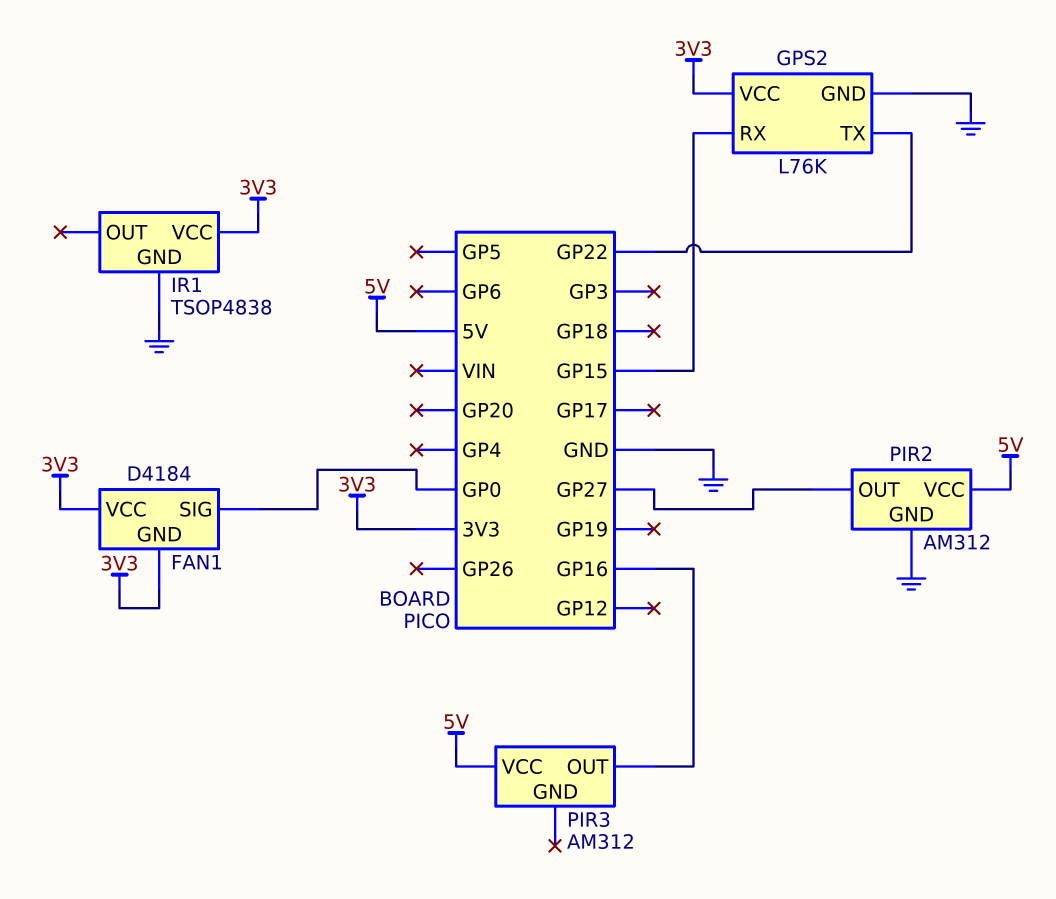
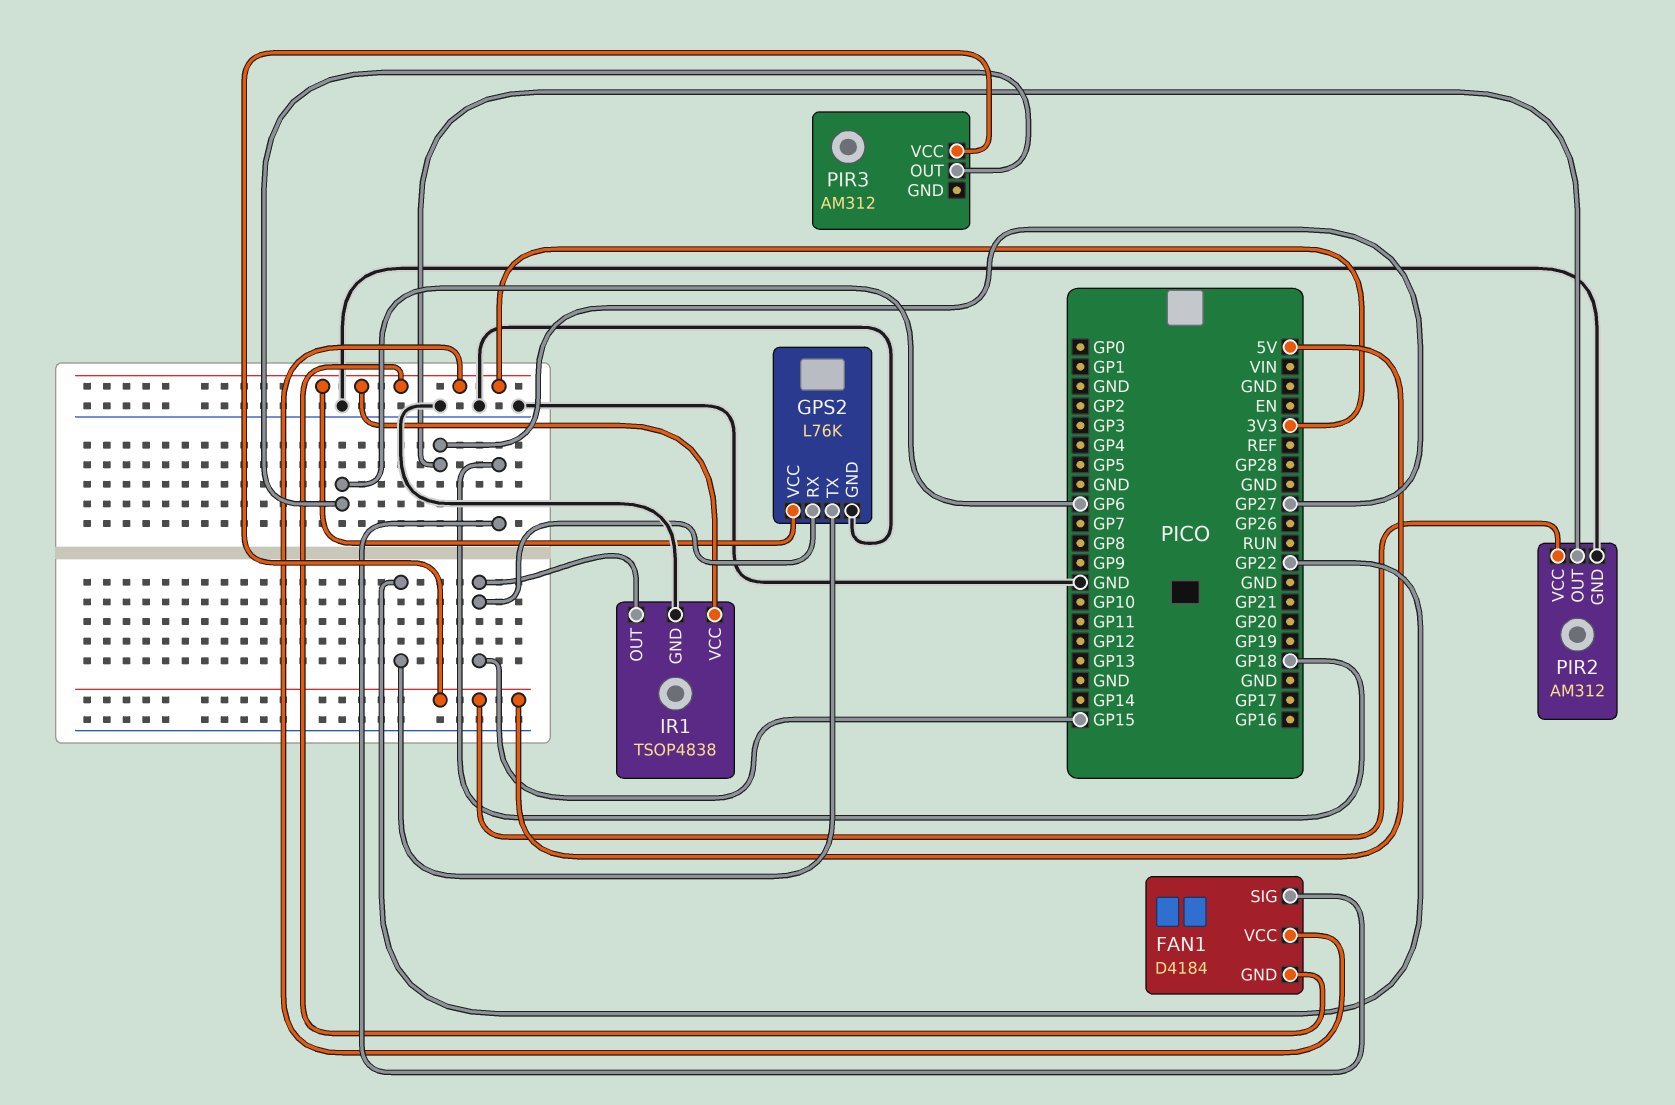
FAN1 pin SIG: GP0 -> GP18
IR1 pin OUT: none -> GP15
PIR3 pin OUT: GP16 -> GP6

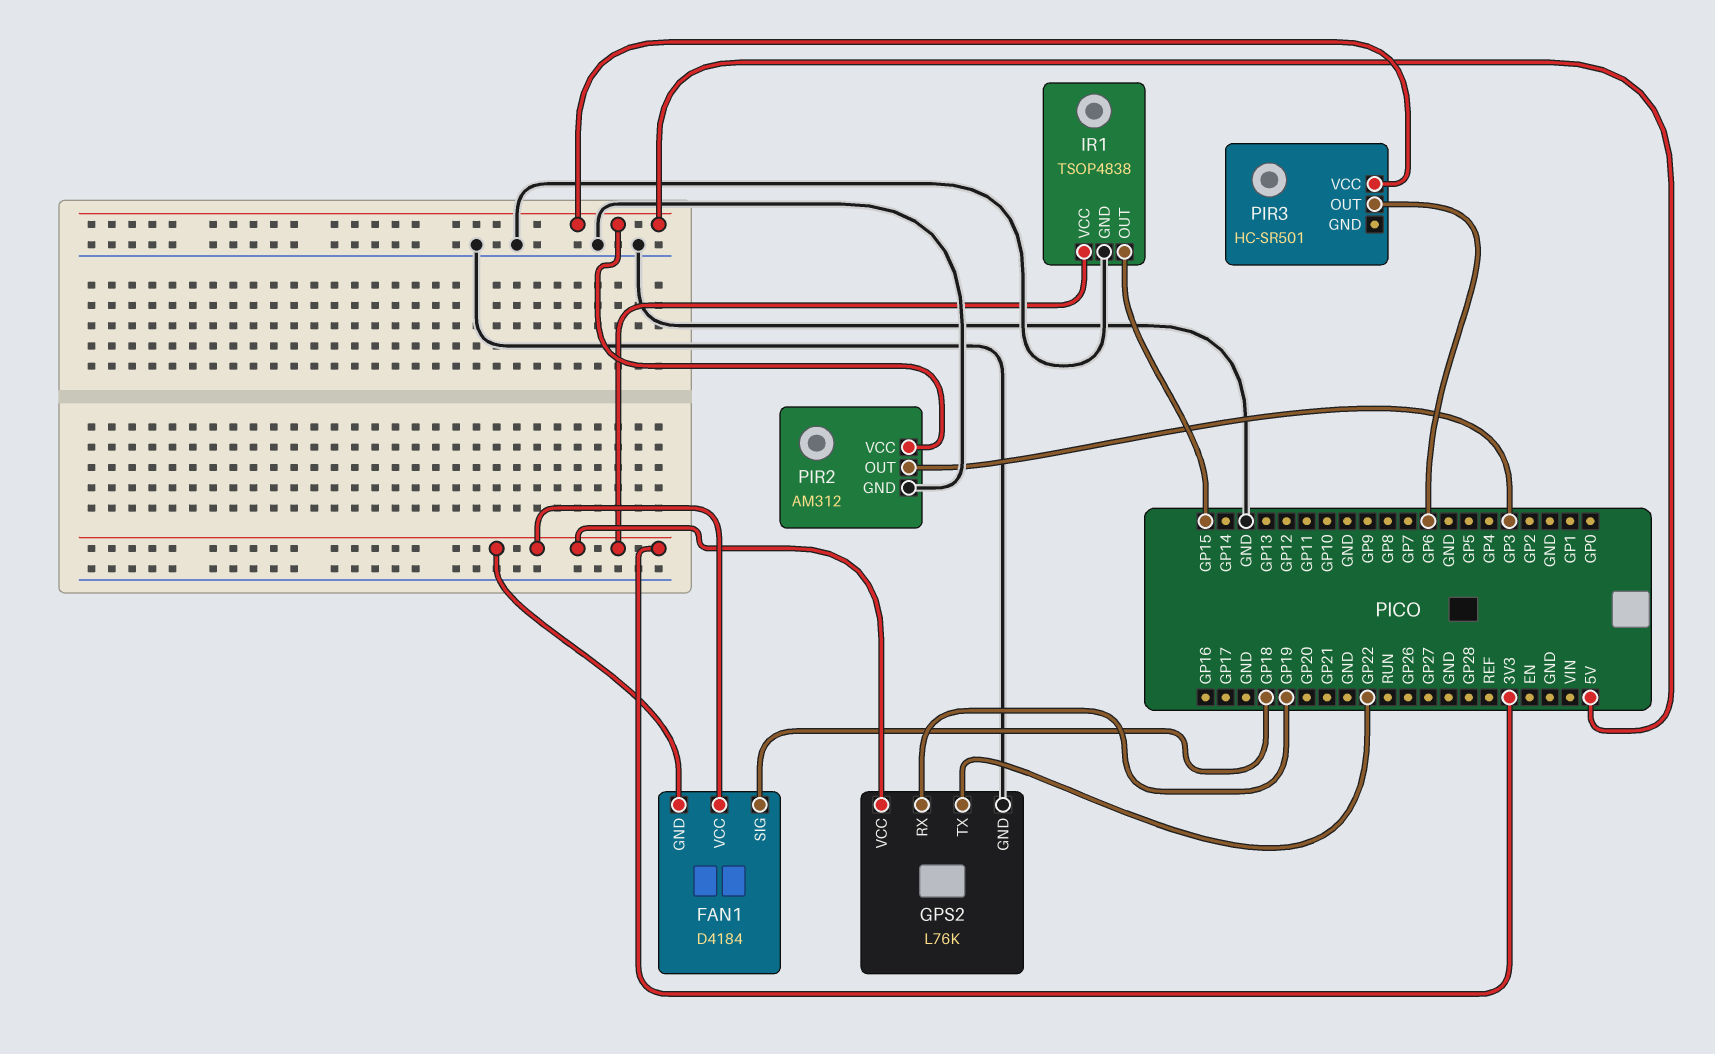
GPS2 pin RX: GP15 -> GP19
PIR2 pin OUT: GP27 -> GP3
PIR3: AM312 -> HC-SR501

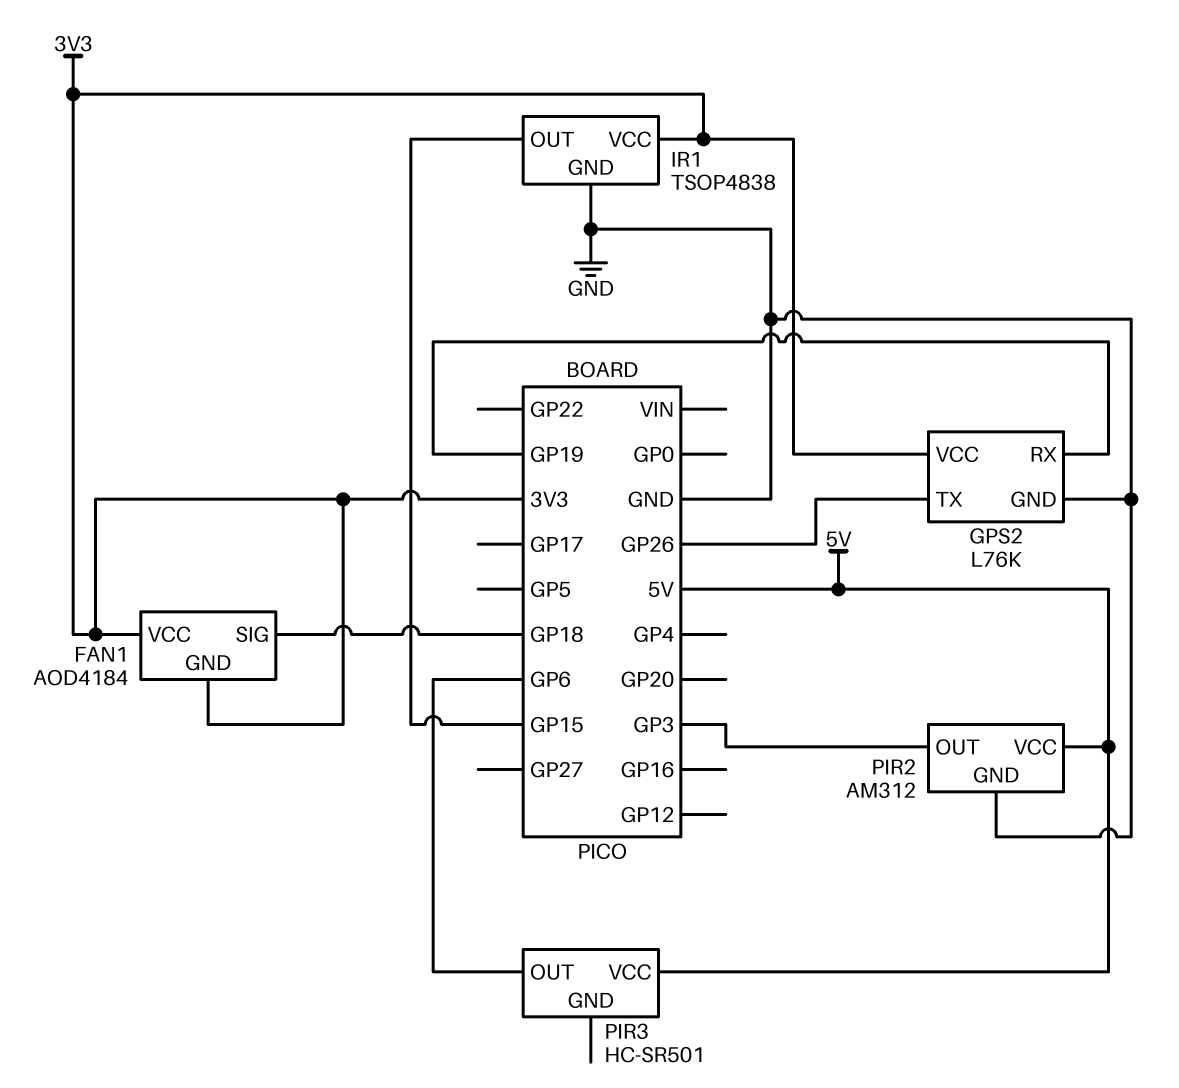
FAN1: D4184 -> AOD4184
GPS2 pin TX: GP22 -> GP26

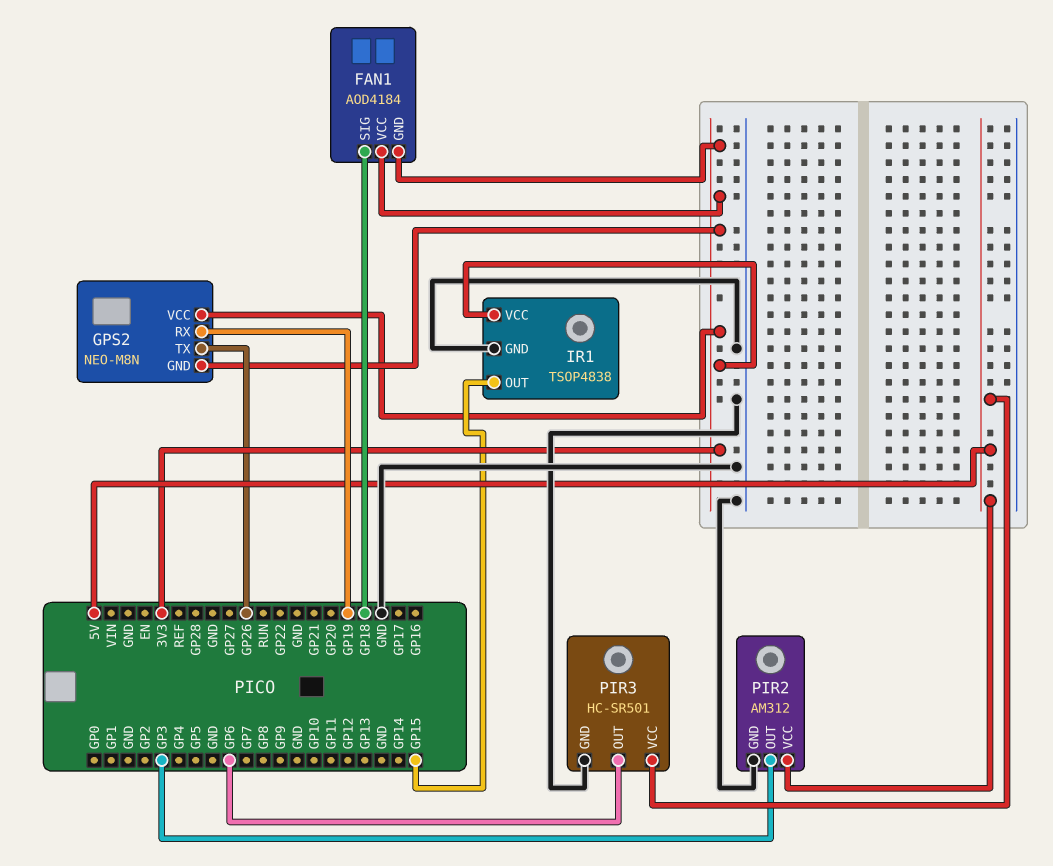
GPS2: L76K -> NEO-M8N
GPS2 pin GND: GND -> 3V3
PIR3 pin GND: none -> GND

